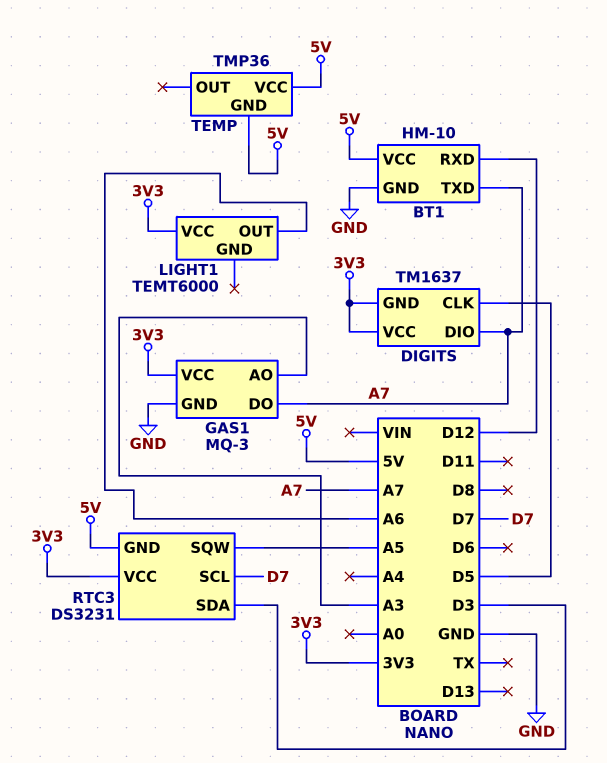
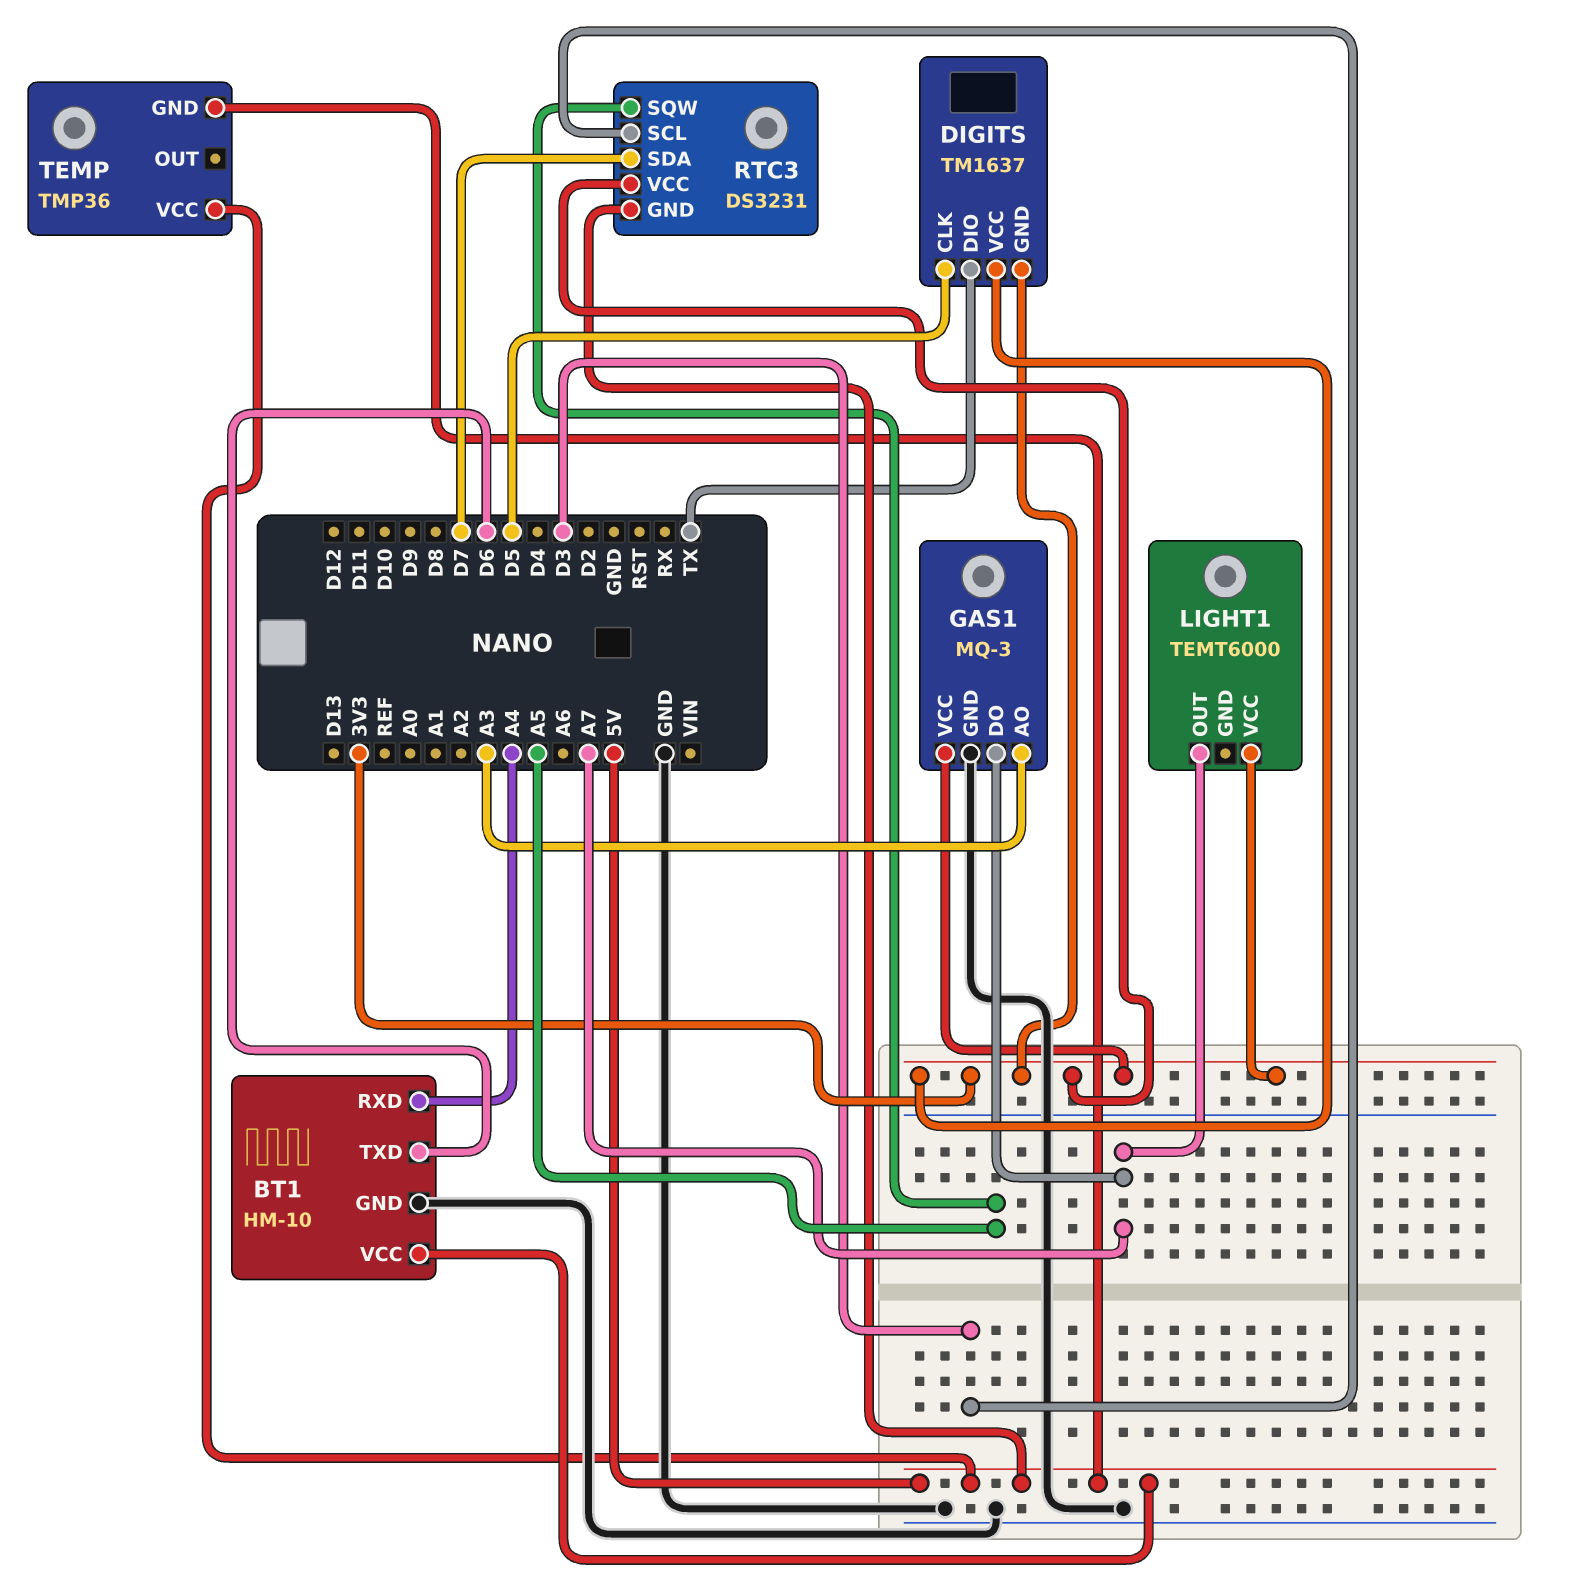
BT1 pin RXD: D12 -> A4
BT1 pin TXD: A7 -> D6
DIGITS pin DIO: A7 -> TX
LIGHT1 pin OUT: A6 -> A7
RTC3 pin SCL: D7 -> D3
RTC3 pin SDA: D3 -> D7

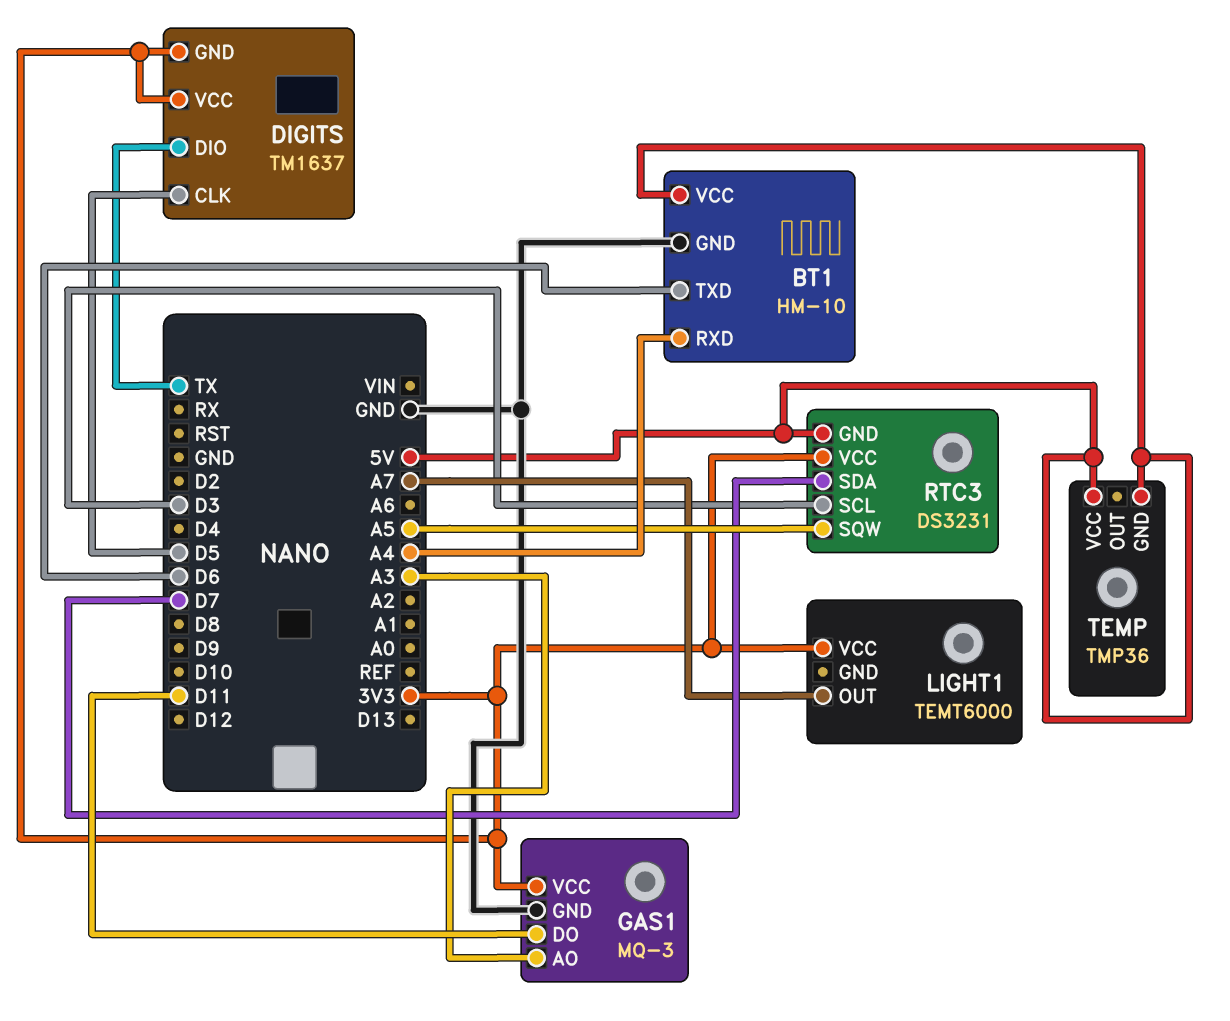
GAS1 pin DO: A7 -> D11

